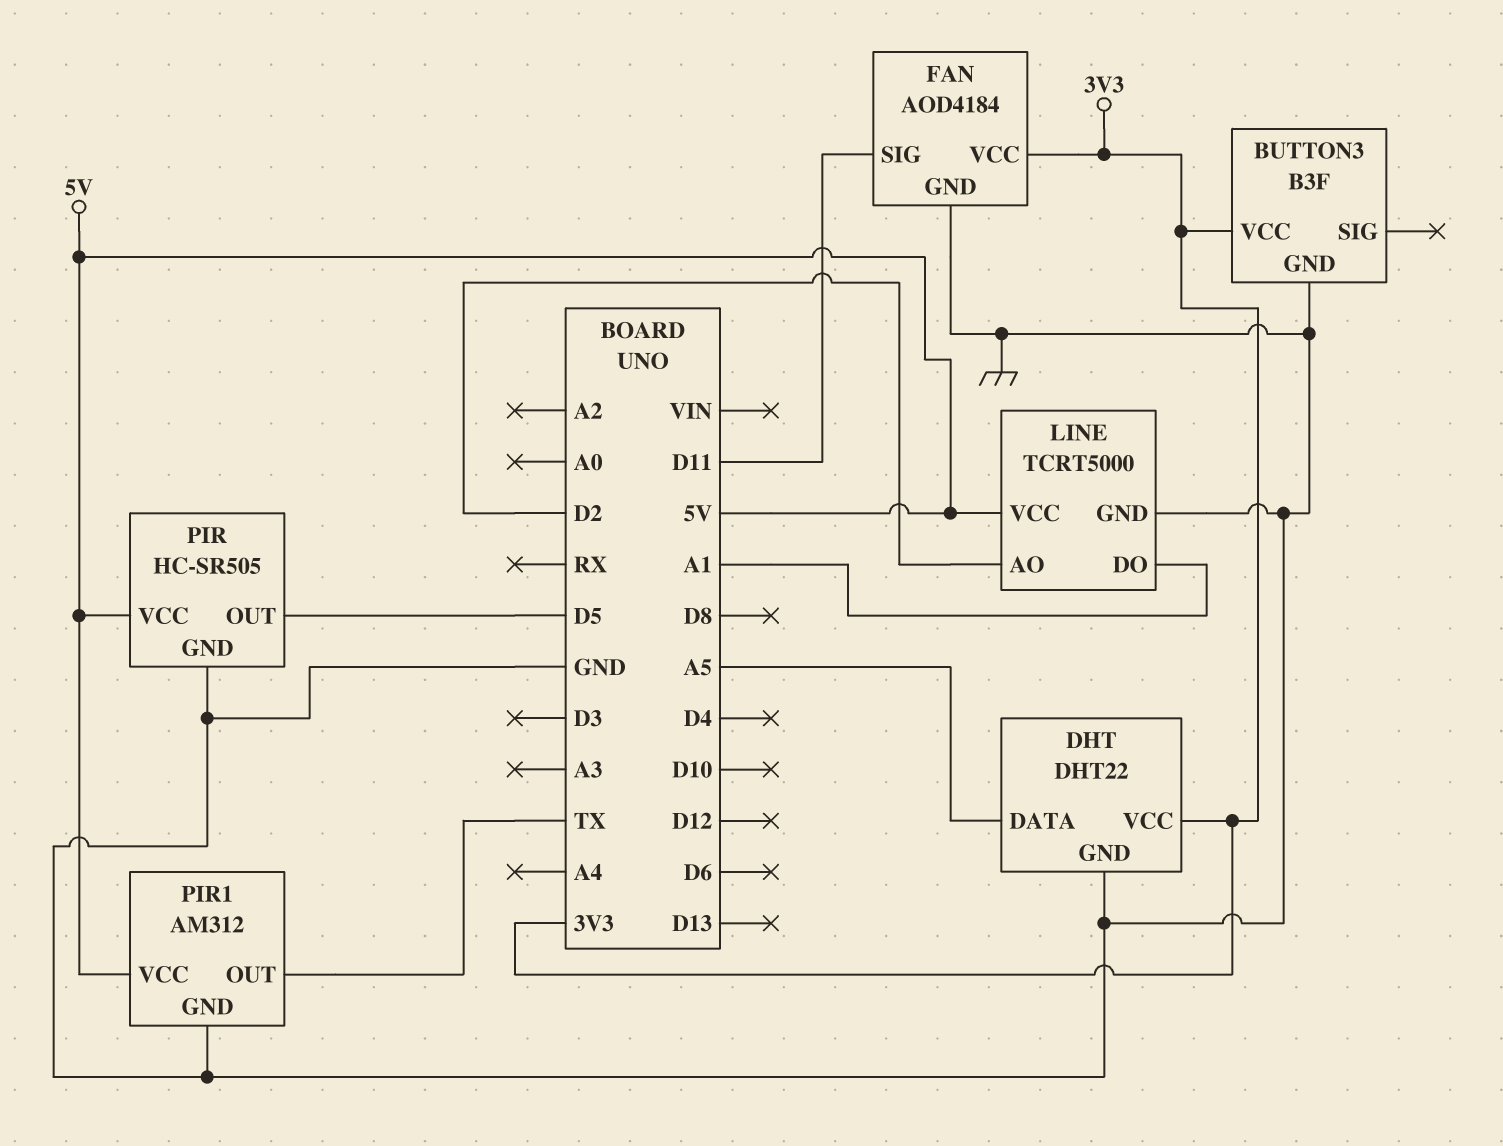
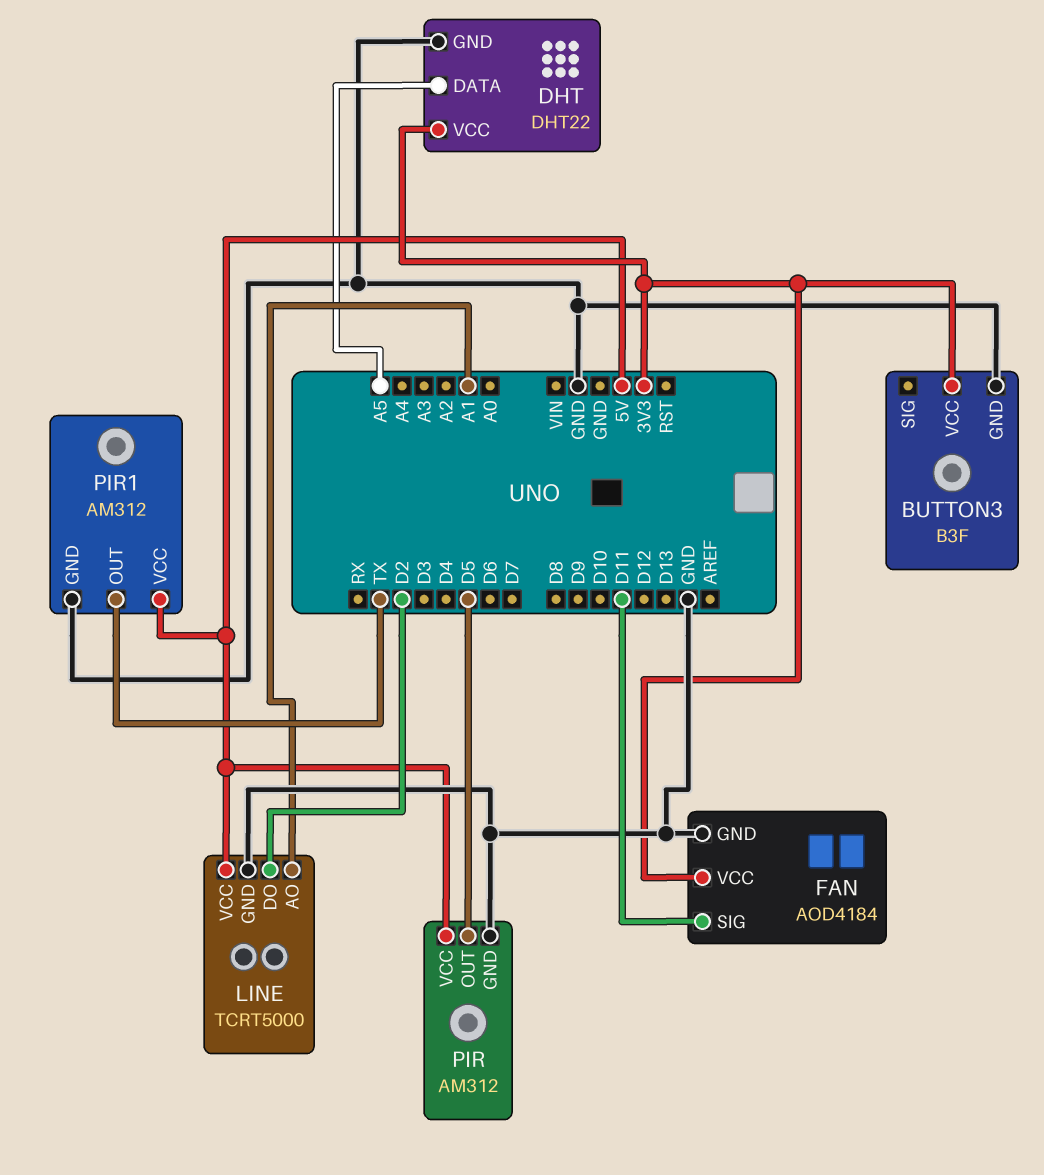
LINE pin AO: D2 -> A1
LINE pin DO: A1 -> D2
PIR: HC-SR505 -> AM312

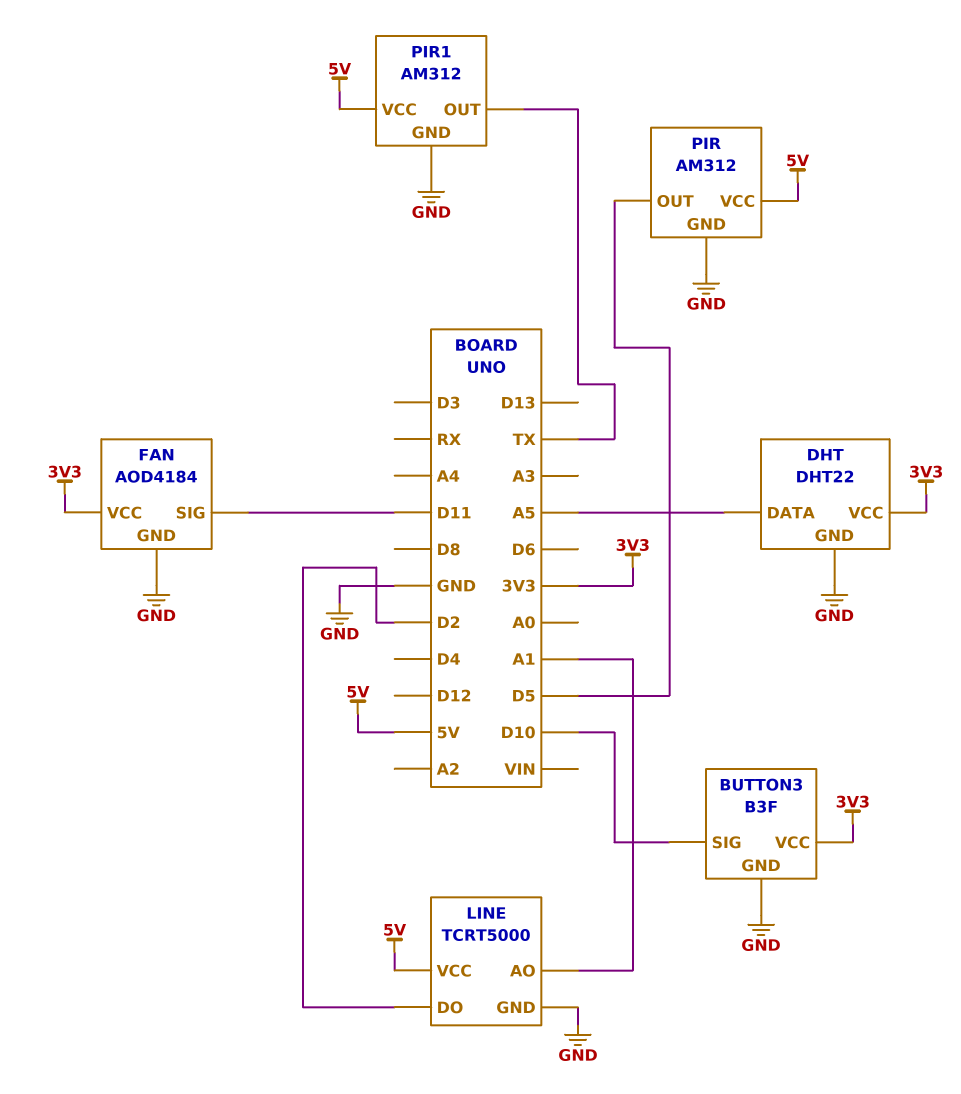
BUTTON3 pin SIG: none -> D10

